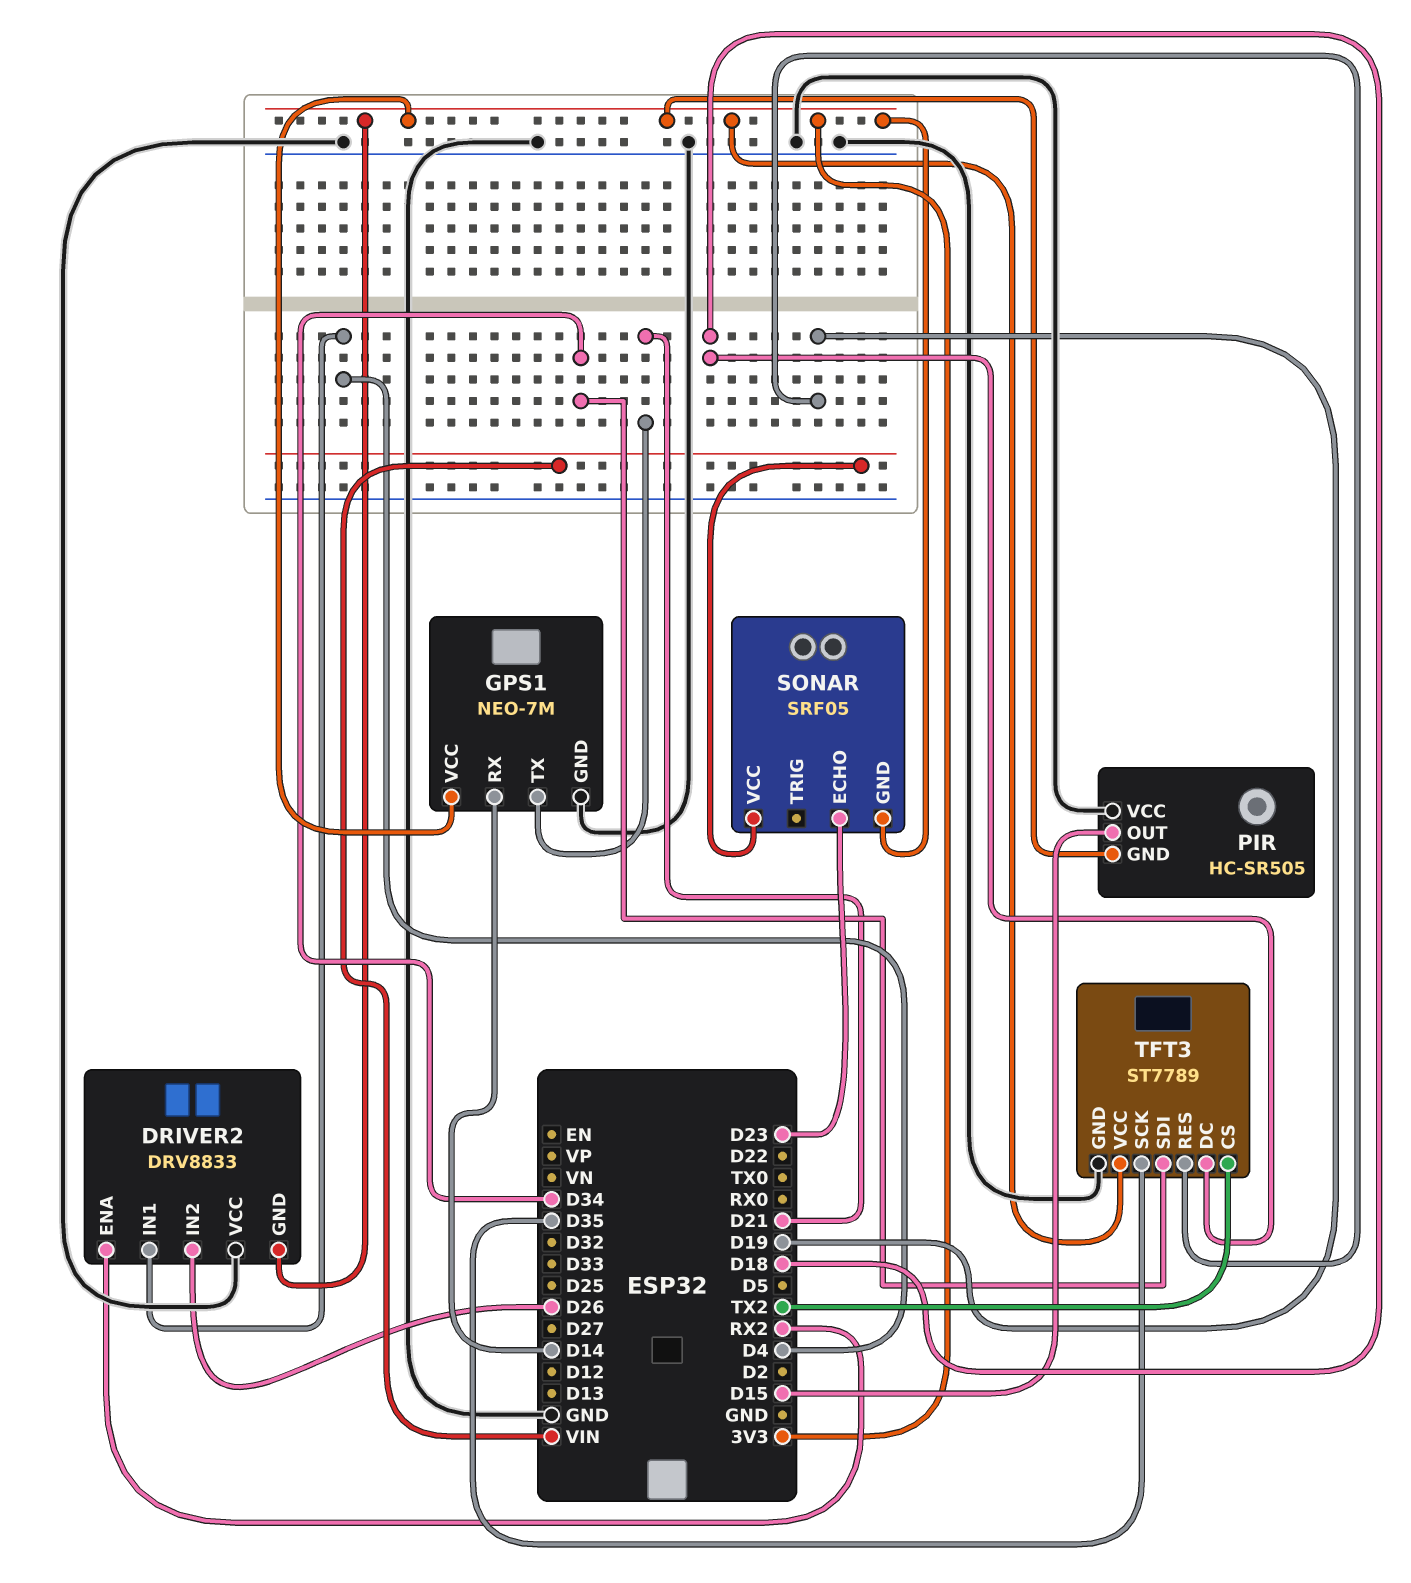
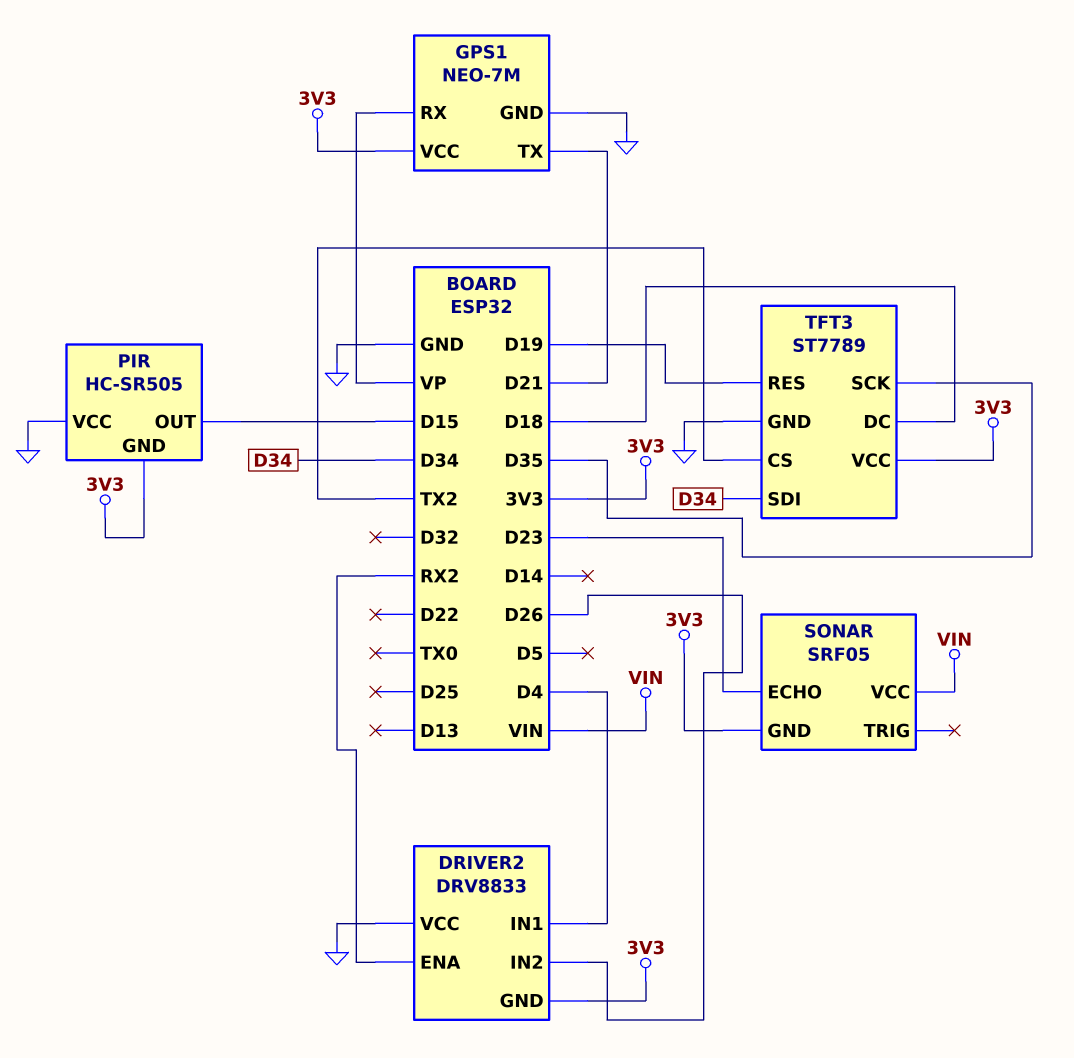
GPS1 pin RX: D14 -> VP

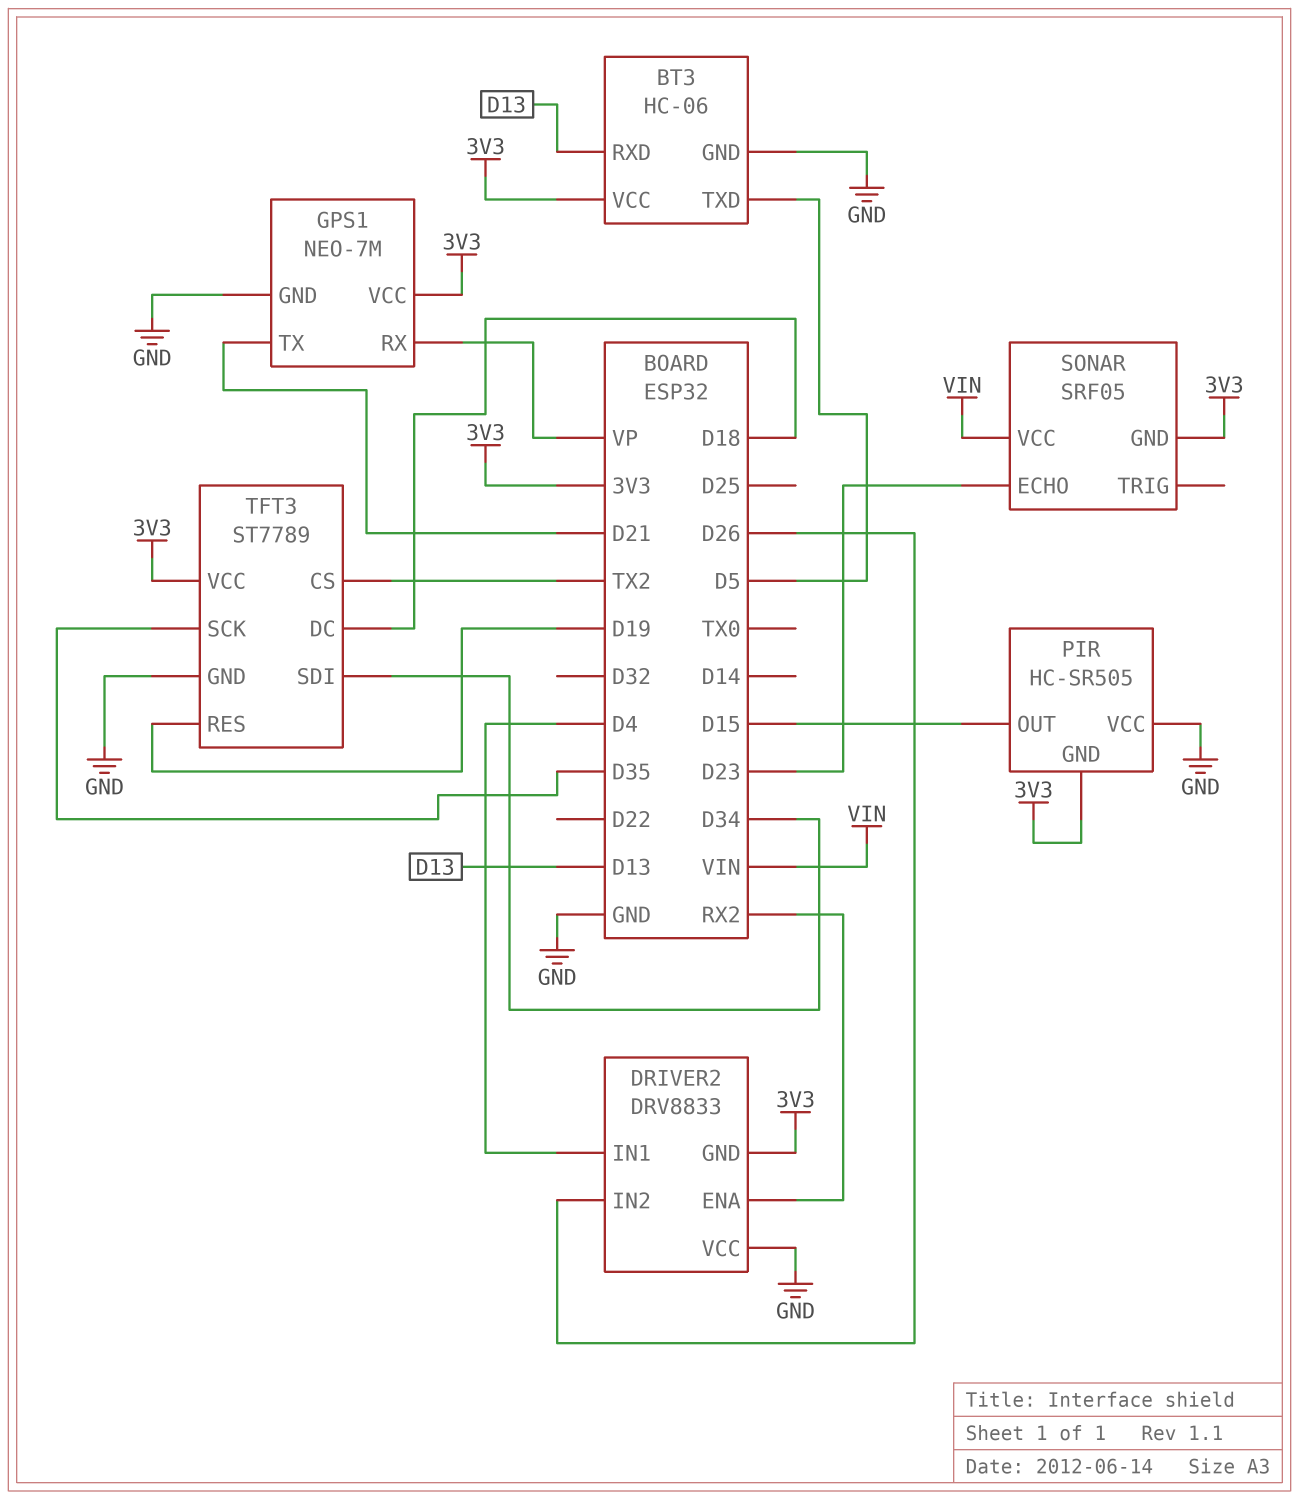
BT3: none -> HC-06
BT3 pin GND: none -> GND
BT3 pin RXD: none -> D13
BT3 pin TXD: none -> D5
BT3 pin VCC: none -> 3V3

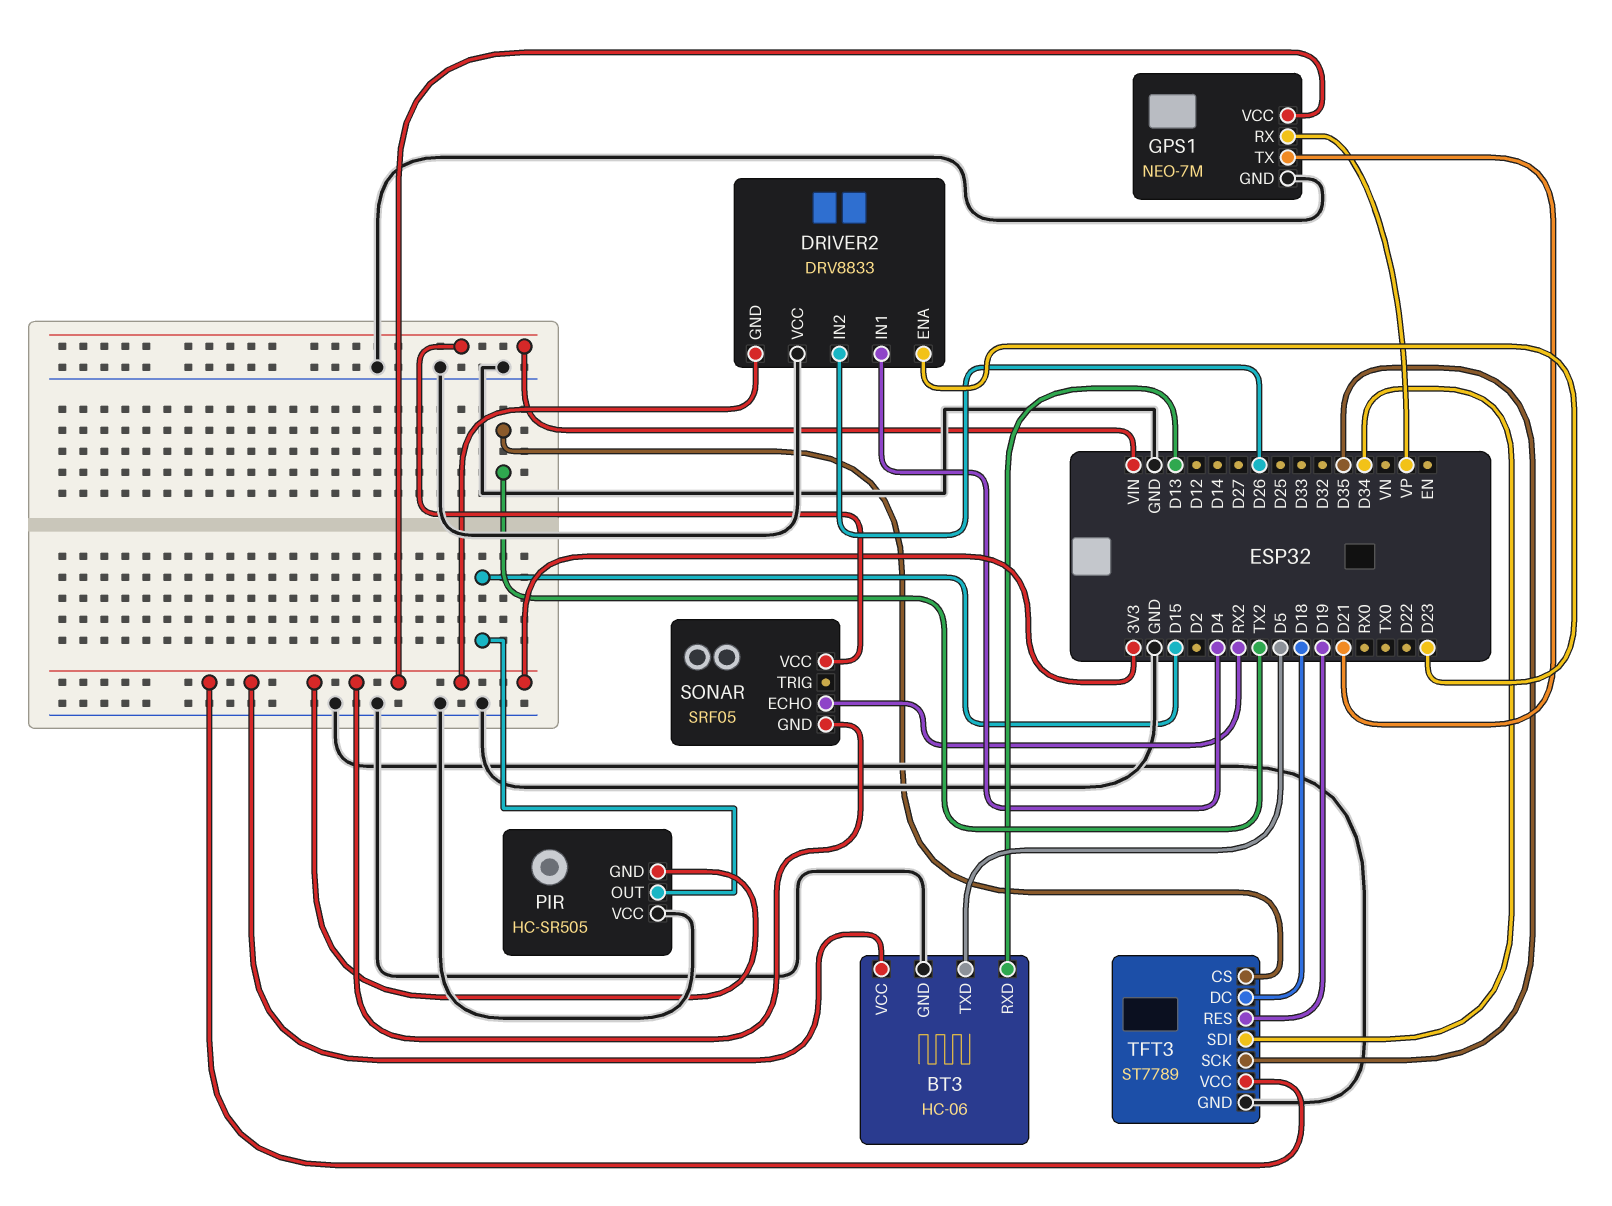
DRIVER2 pin ENA: RX2 -> D23
SONAR pin ECHO: D23 -> RX2

